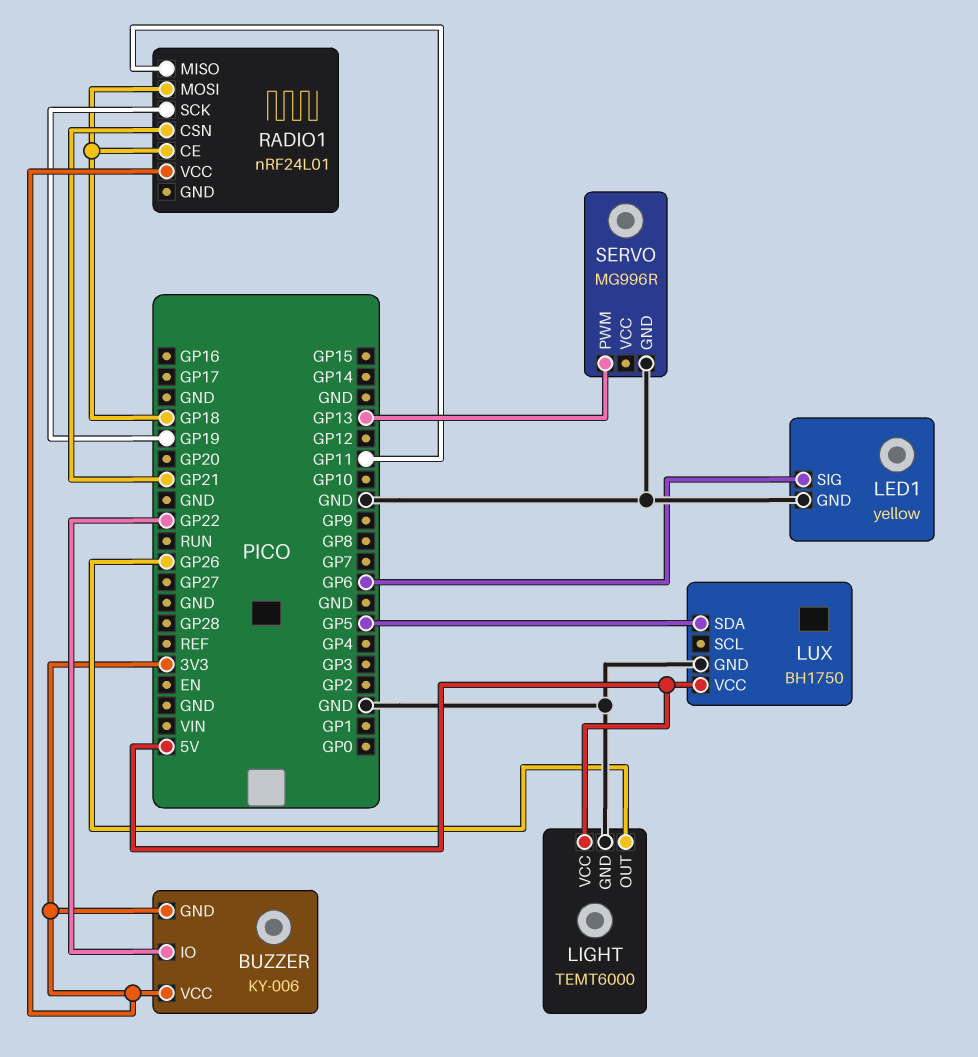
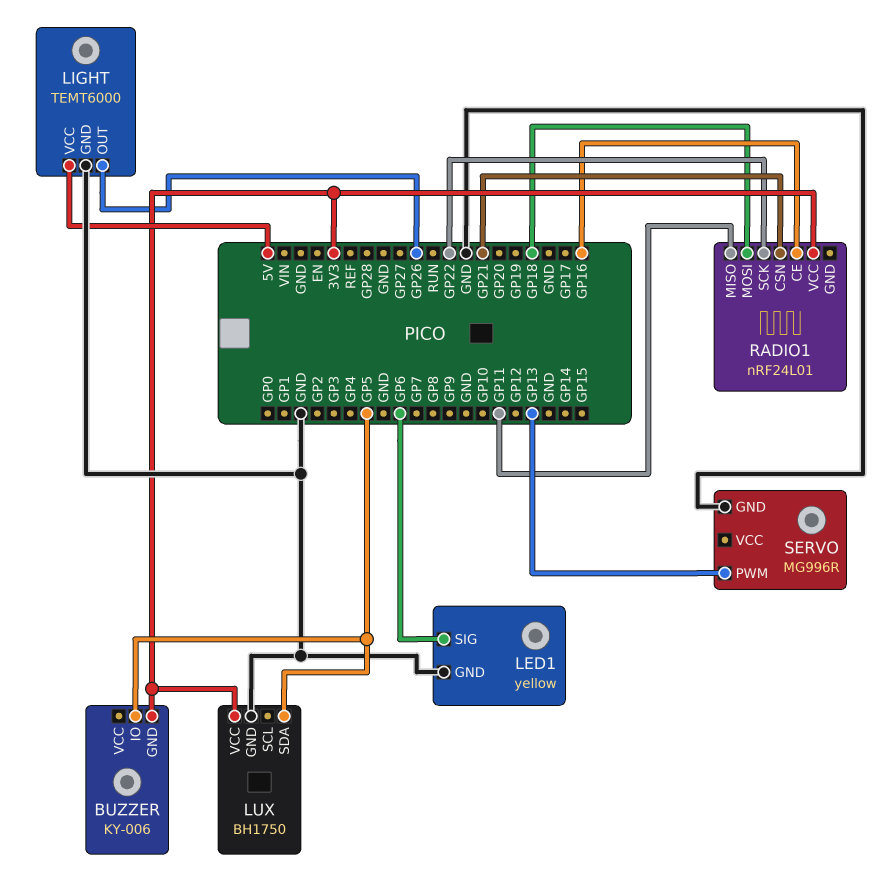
BUZZER pin IO: GP22 -> GP5
BUZZER pin VCC: 3V3 -> none
LUX pin VCC: 5V -> 3V3
RADIO1 pin CE: GP18 -> GP16
RADIO1 pin SCK: GP19 -> GP22

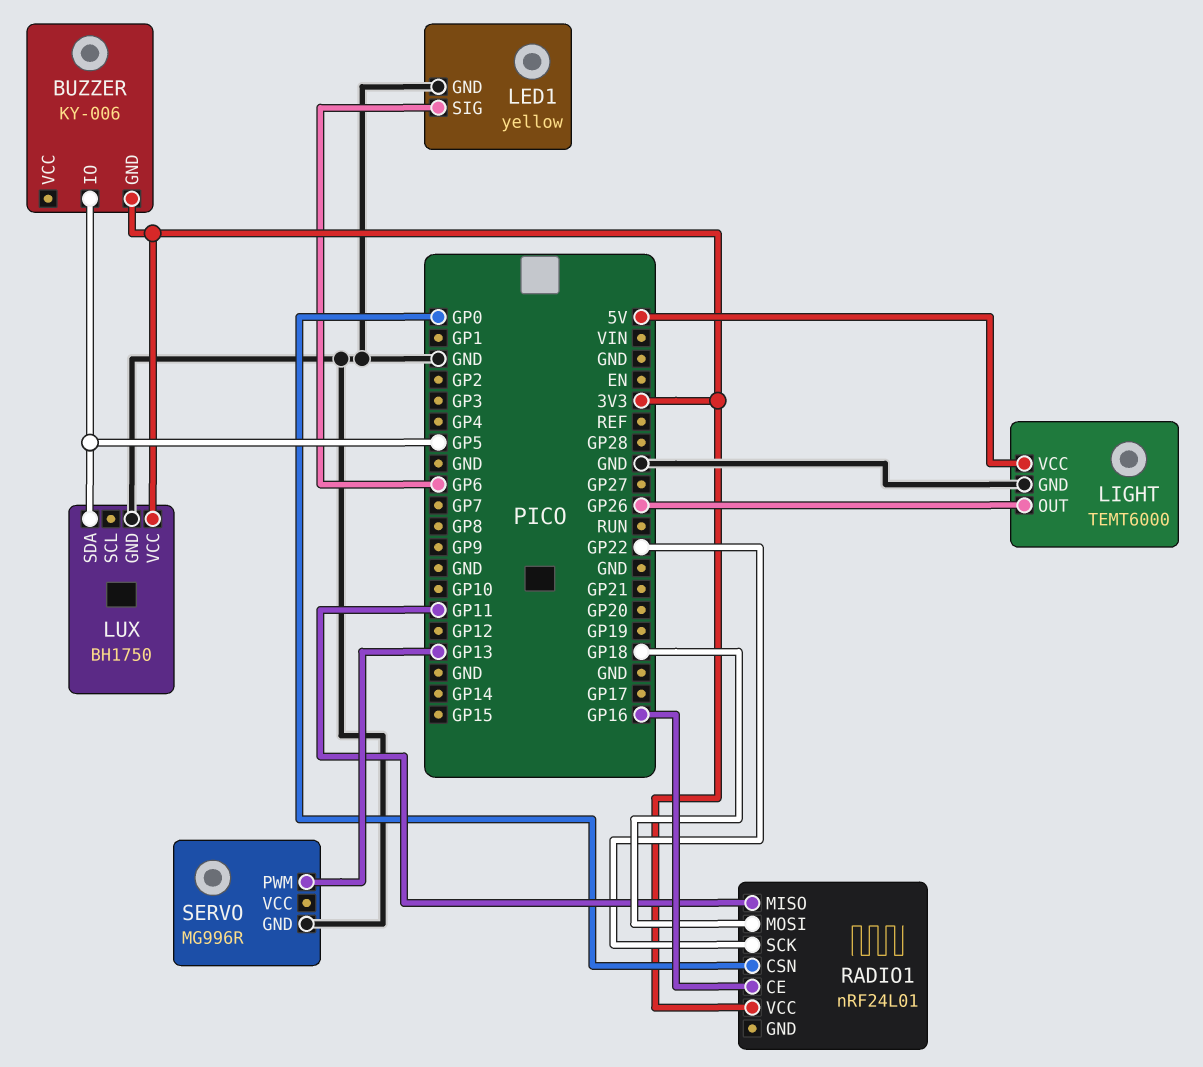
RADIO1 pin CSN: GP21 -> GP0

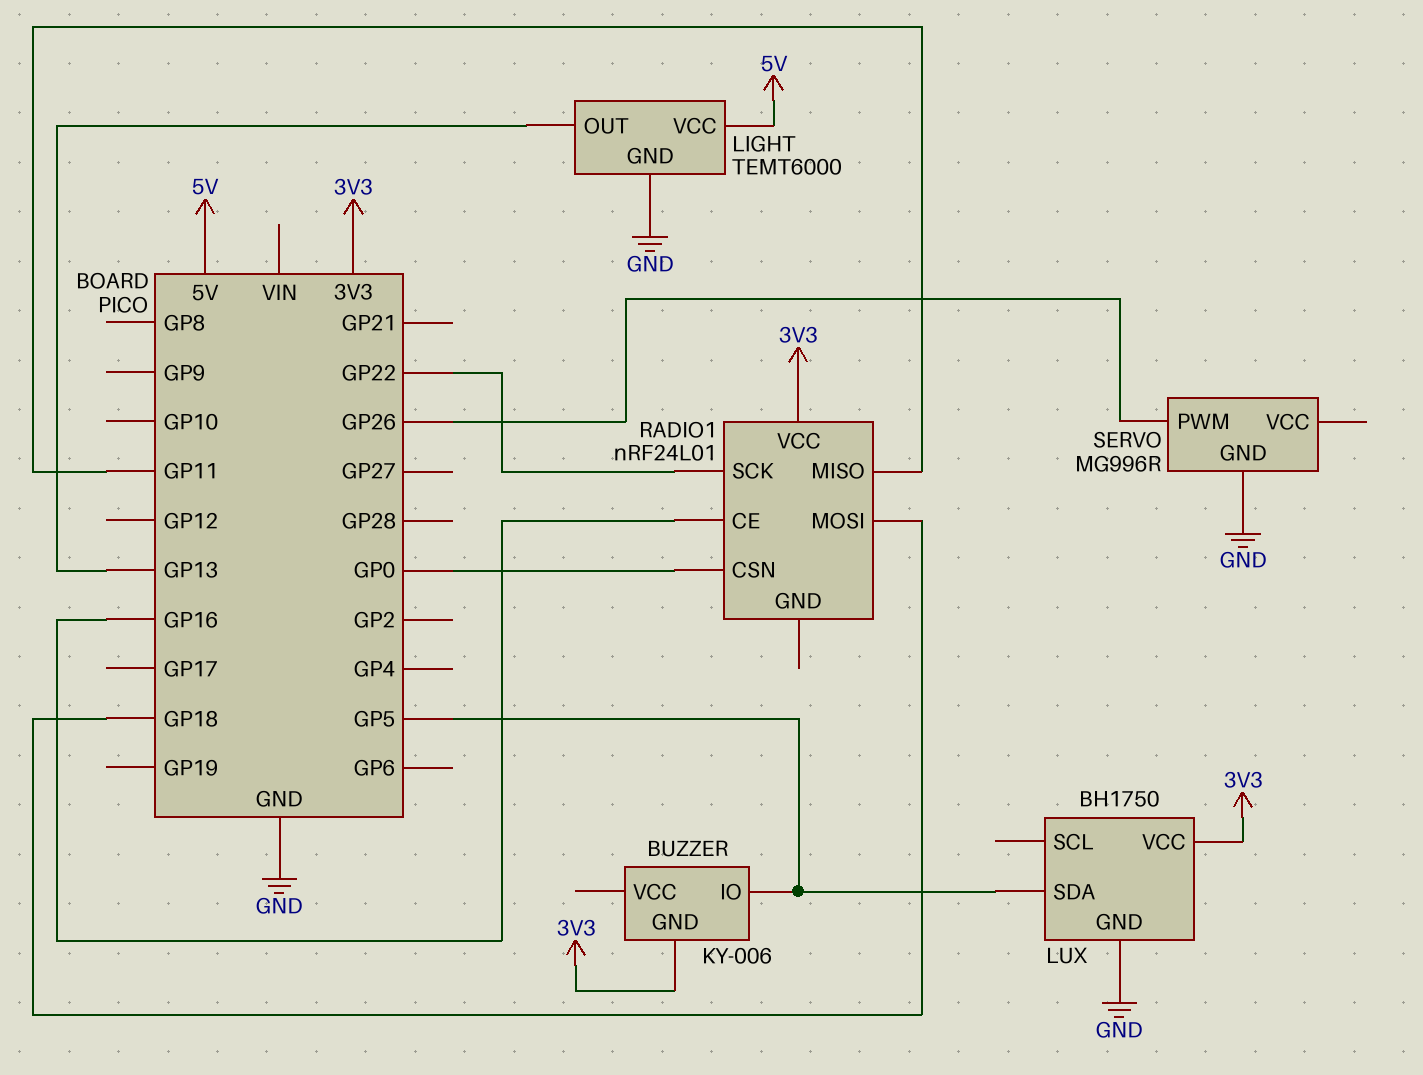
LED1: yellow -> none
LED1 pin GND: GND -> none
LED1 pin SIG: GP6 -> none
LIGHT pin OUT: GP26 -> GP13
SERVO pin PWM: GP13 -> GP26

